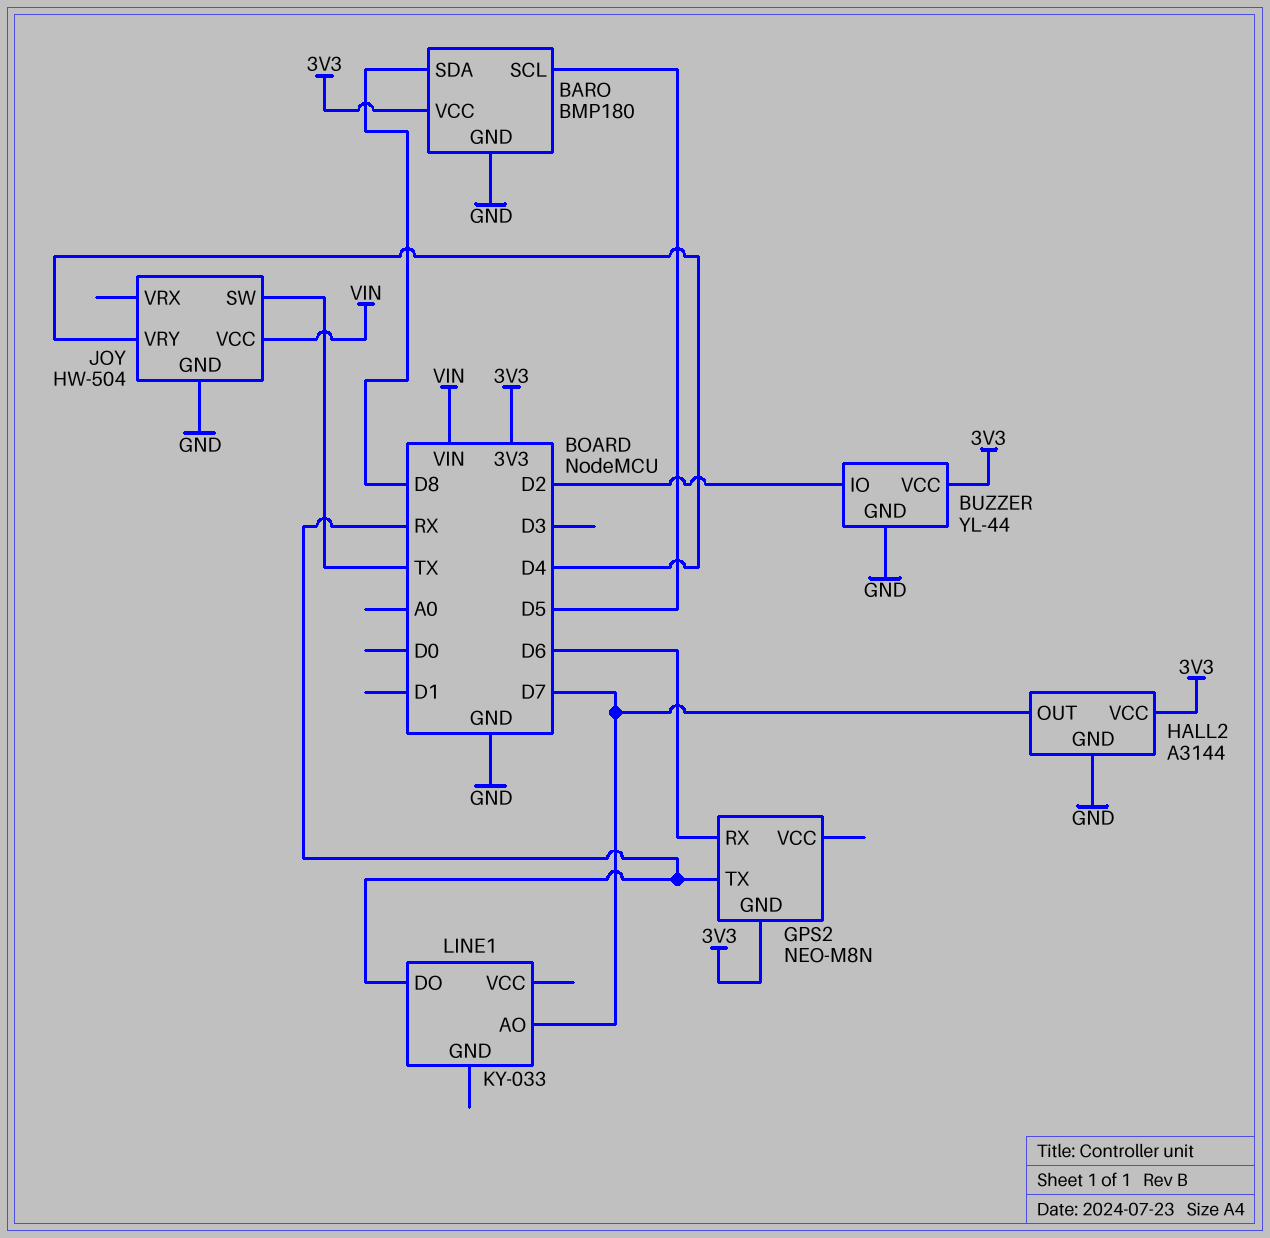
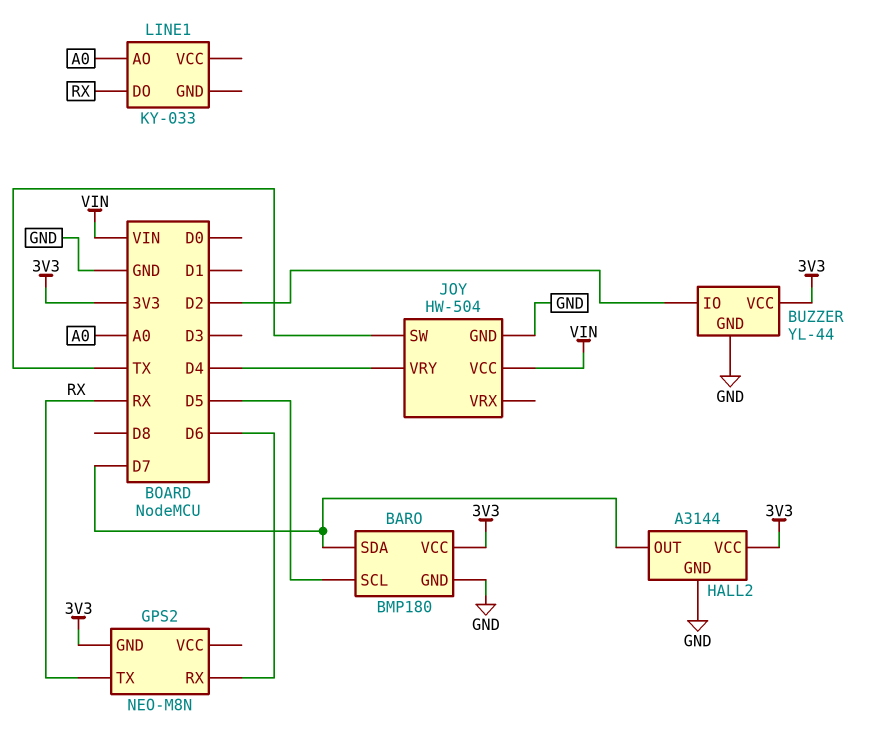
BARO pin SDA: D8 -> D7
LINE1 pin AO: D7 -> A0

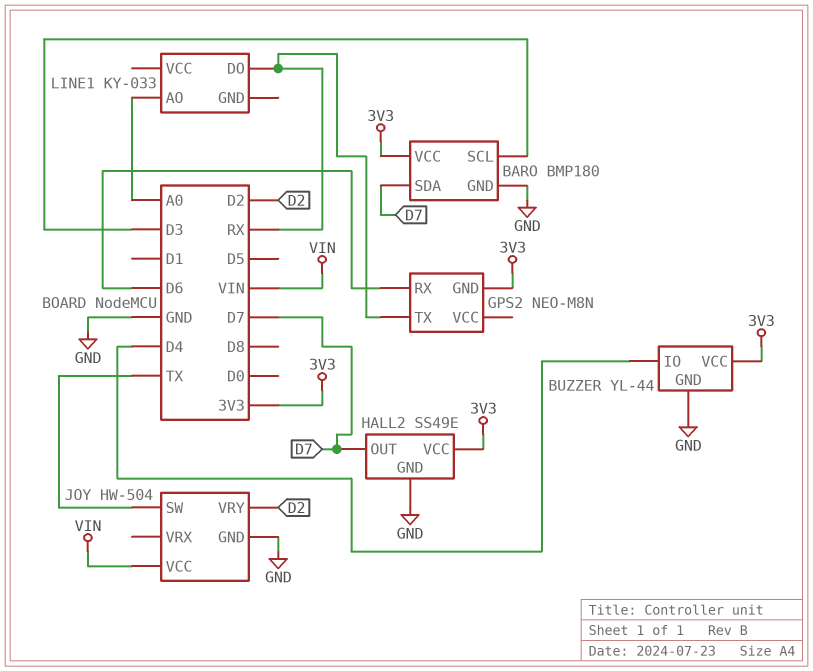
BARO pin SCL: D5 -> D3
BUZZER pin IO: D2 -> D4
HALL2: A3144 -> SS49E
JOY pin VRY: D4 -> D2

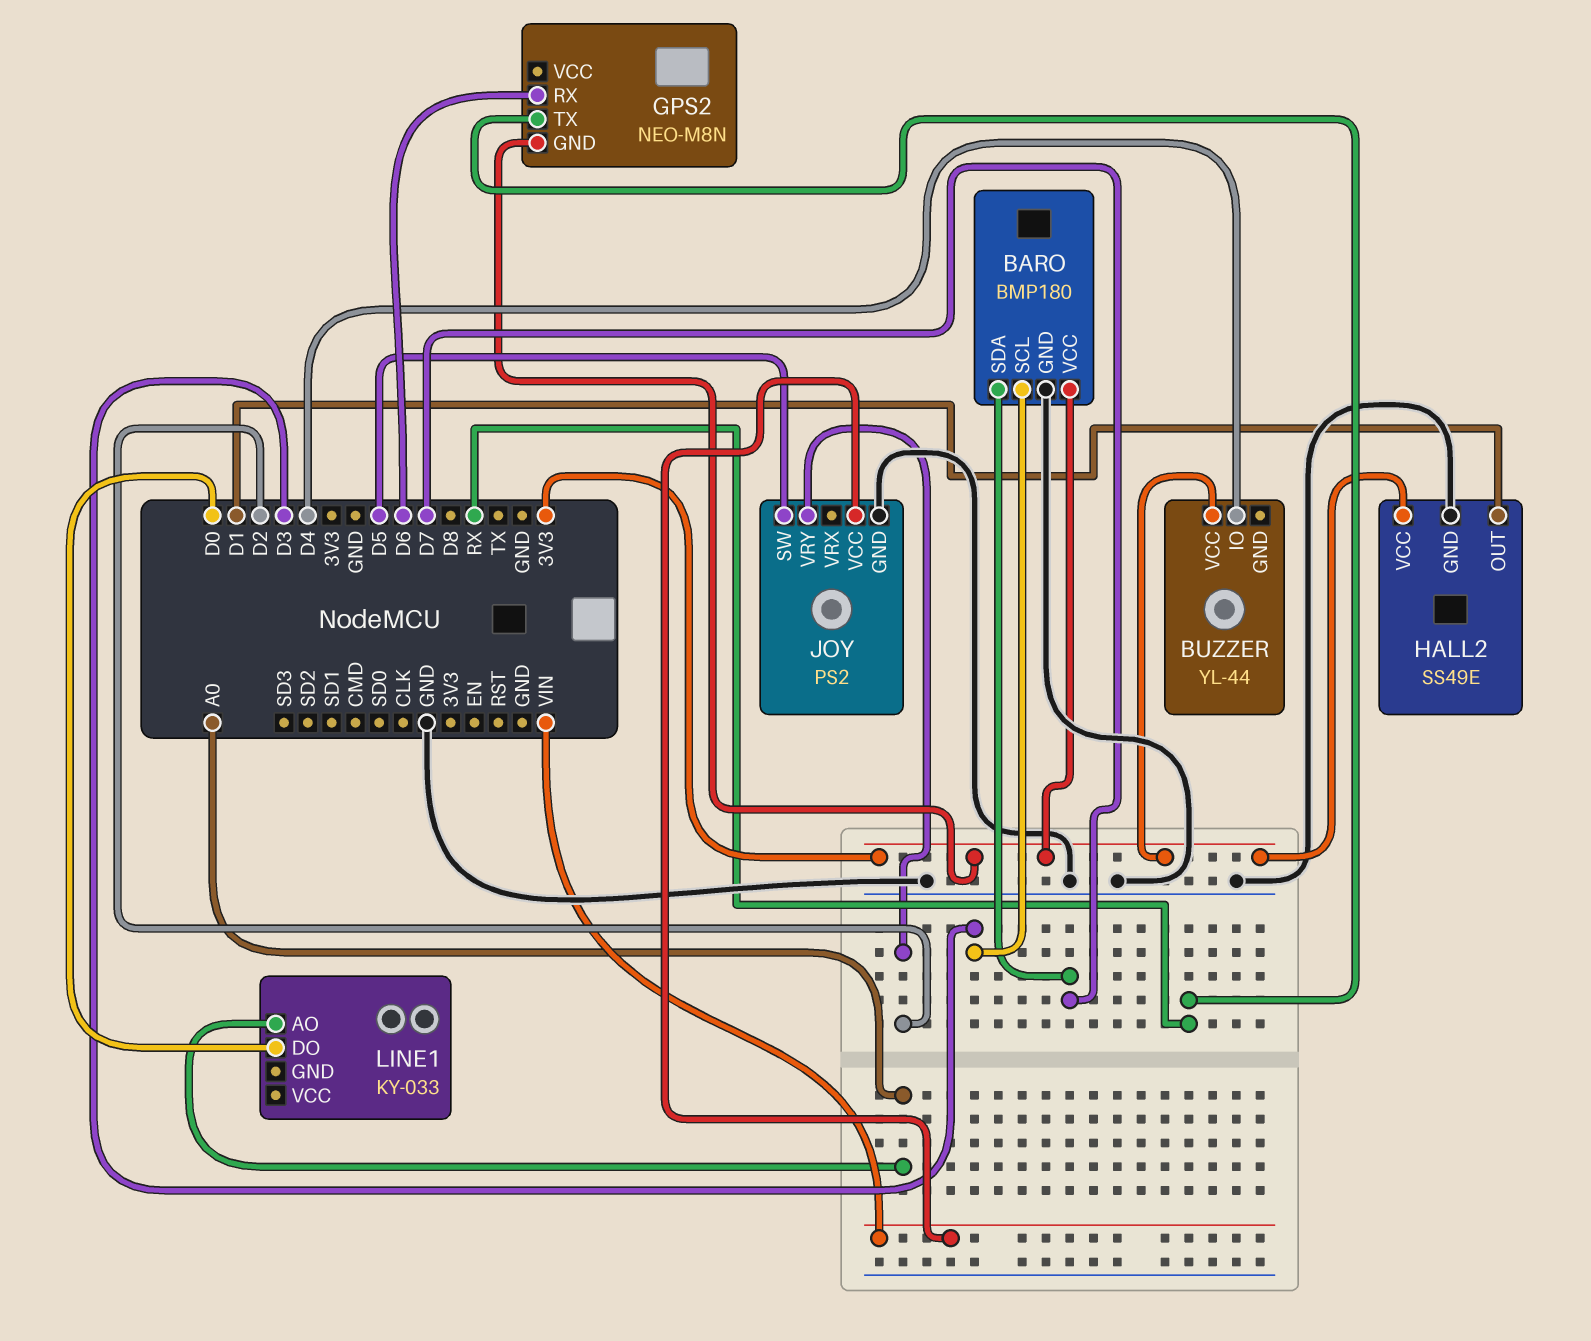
BUZZER pin GND: GND -> none
HALL2 pin OUT: D7 -> D1
JOY: HW-504 -> PS2
JOY pin SW: TX -> D5
LINE1 pin DO: RX -> D0

